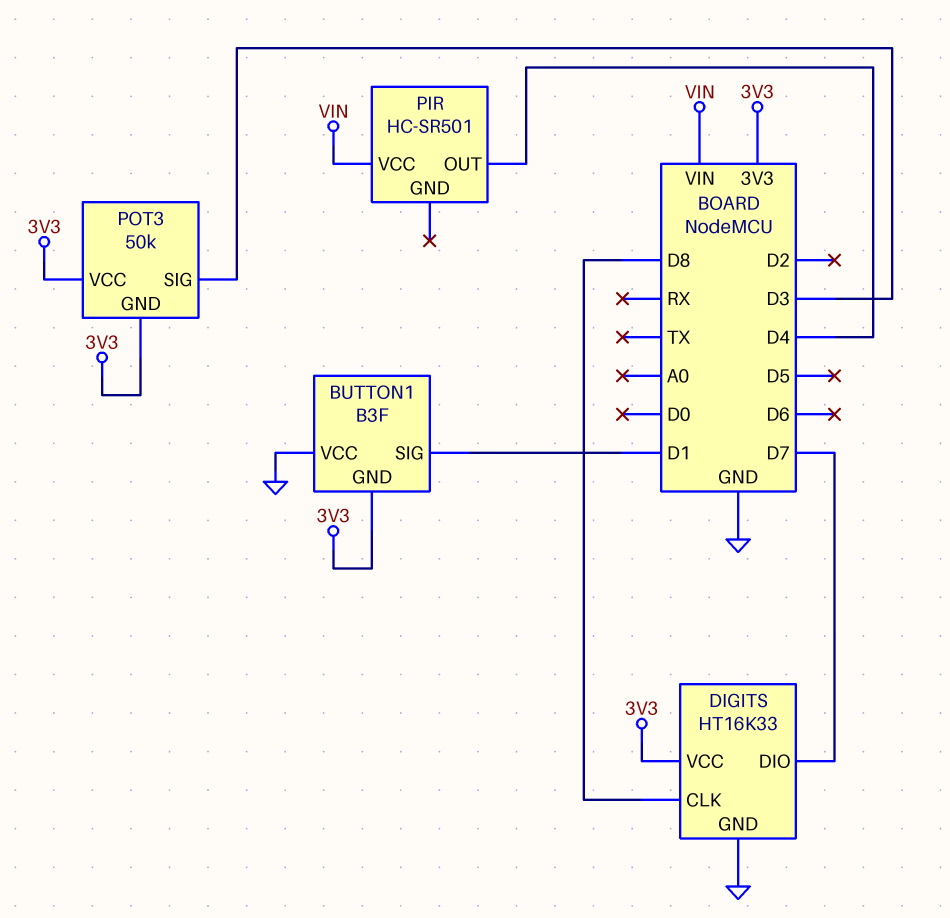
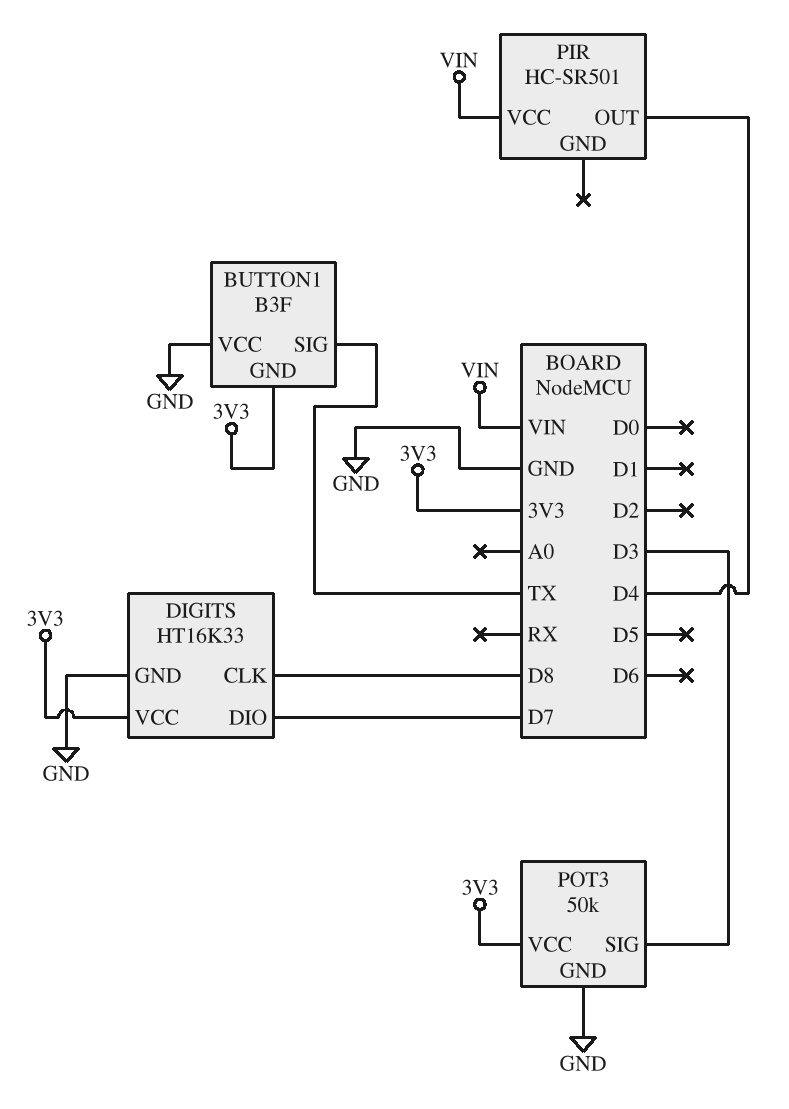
BUTTON1 pin SIG: D1 -> TX
POT3 pin GND: 3V3 -> GND

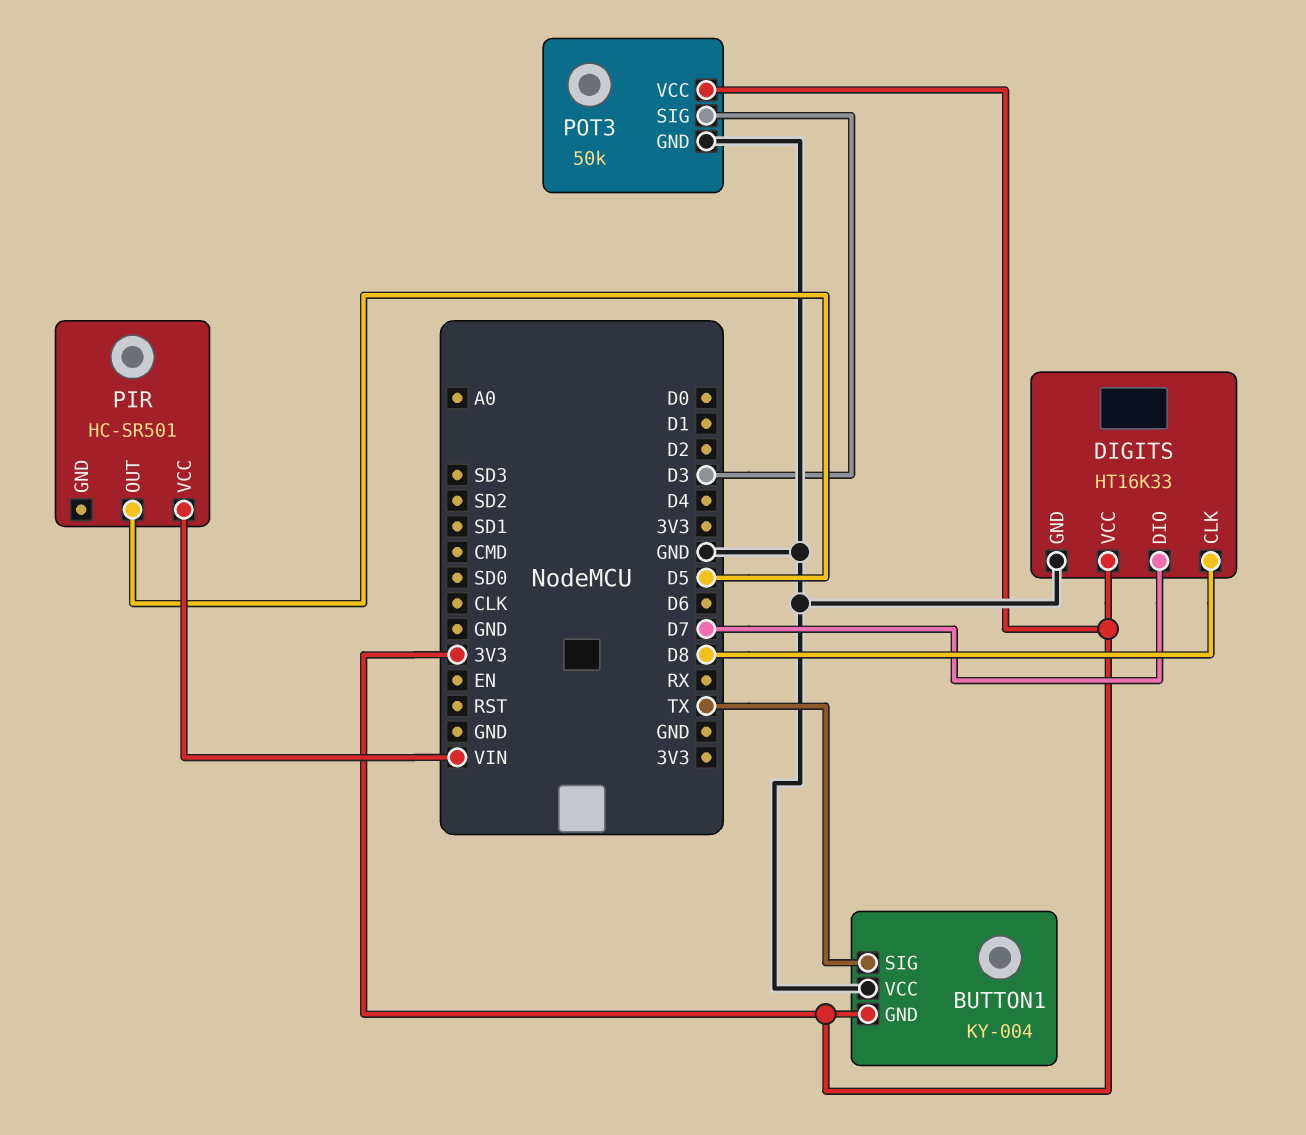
BUTTON1: B3F -> KY-004
PIR pin OUT: D4 -> D5

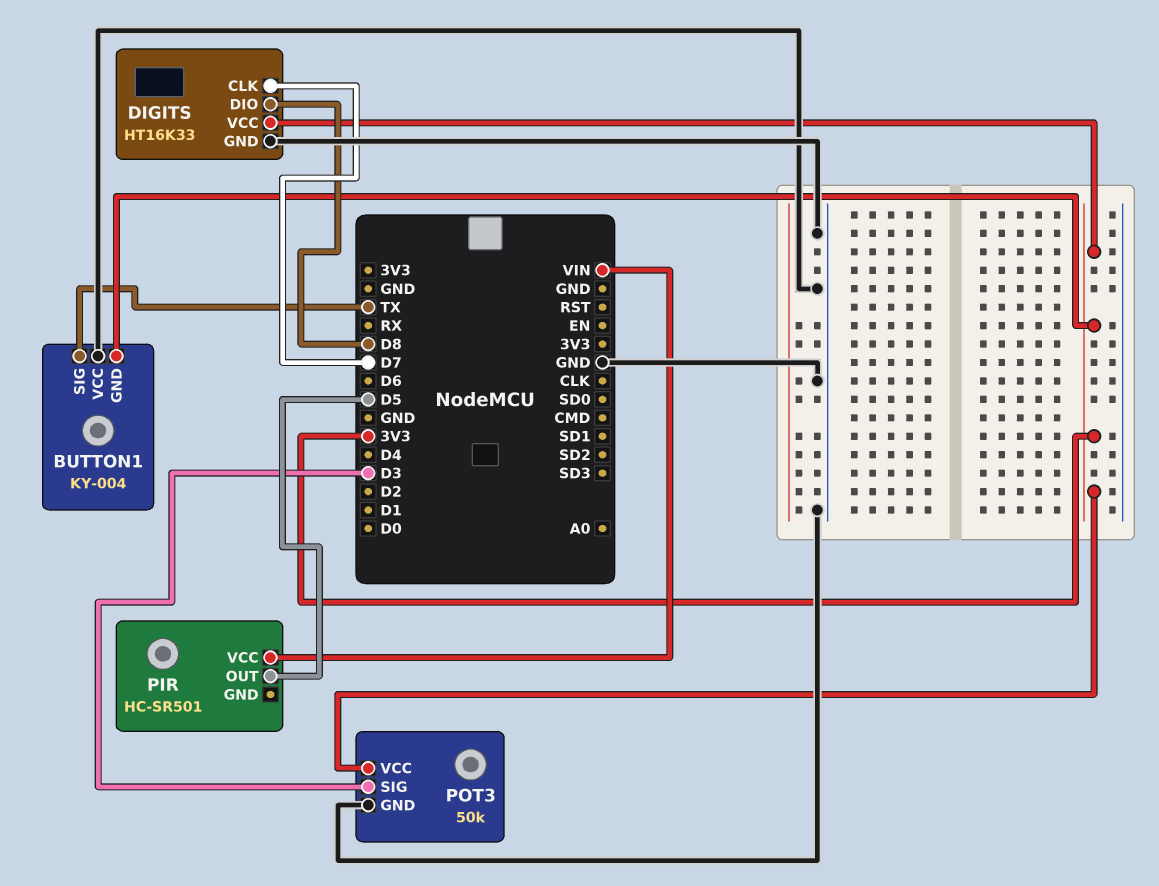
DIGITS pin CLK: D8 -> D7
DIGITS pin DIO: D7 -> D8

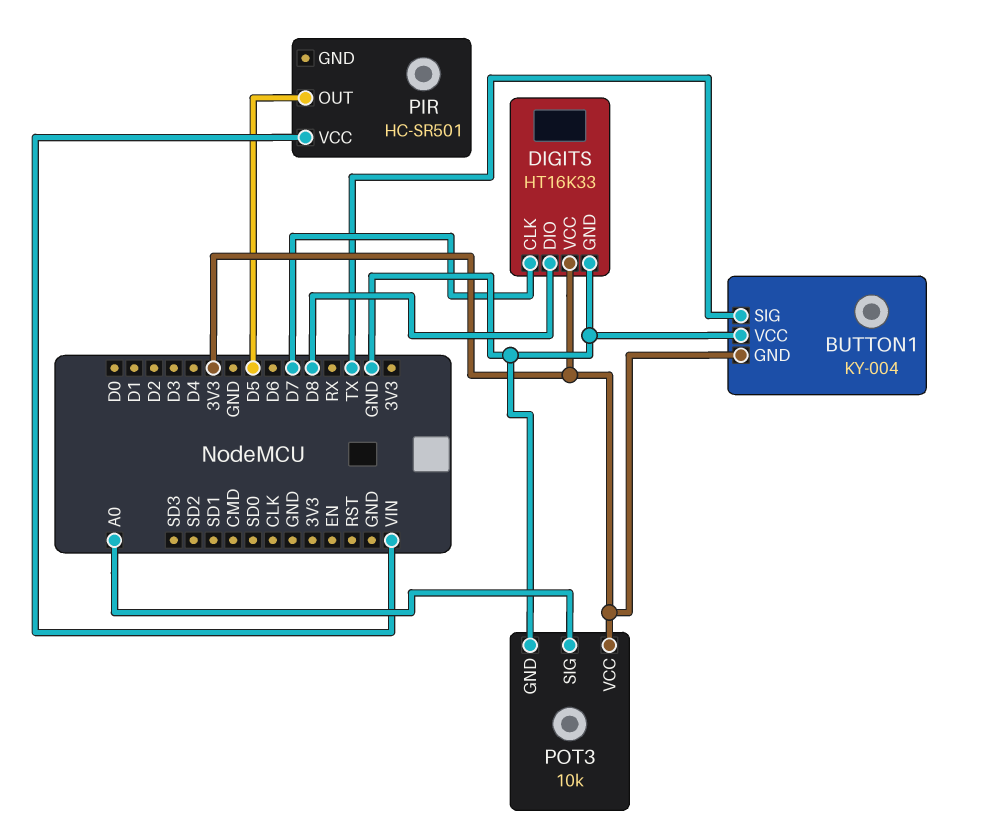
POT3: 50k -> 10k
POT3 pin SIG: D3 -> A0

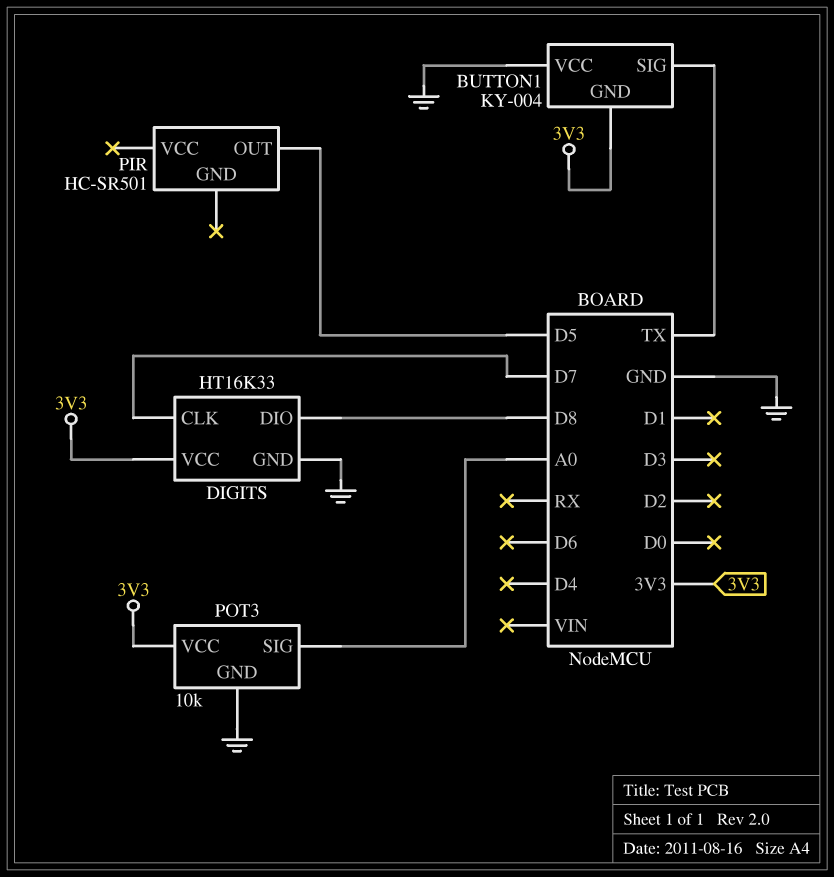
PIR pin VCC: VIN -> none

